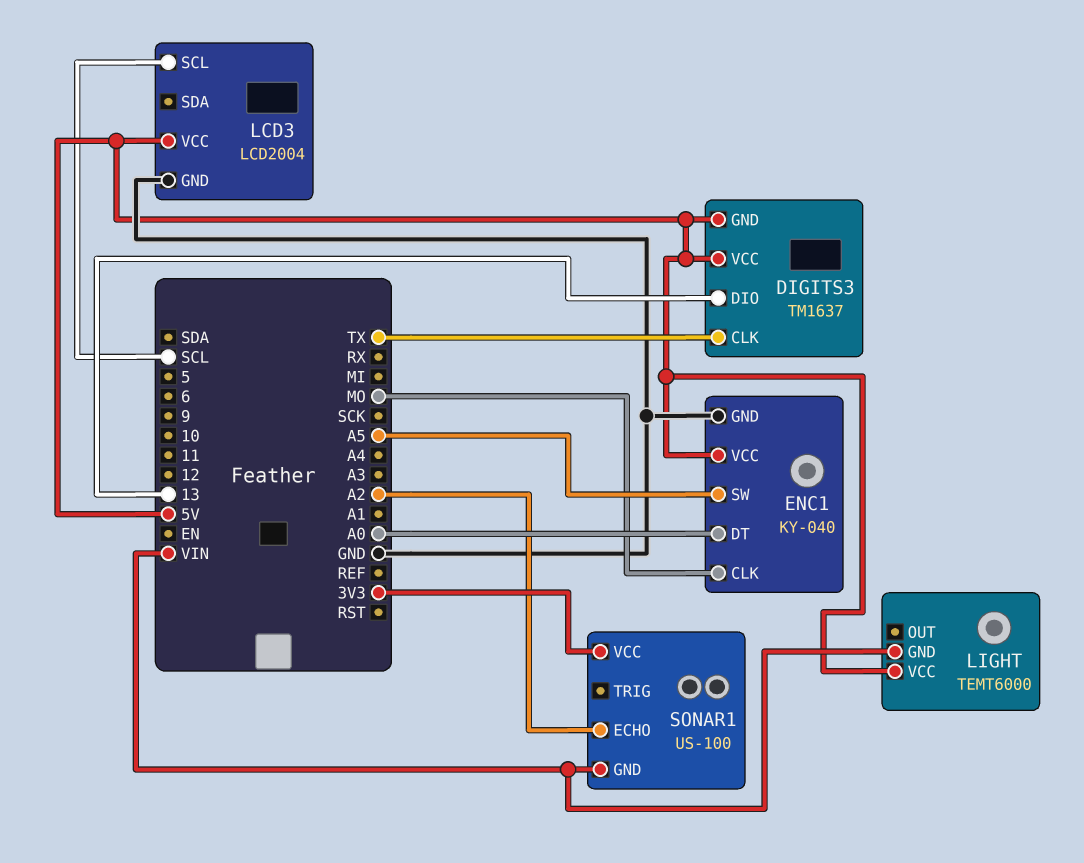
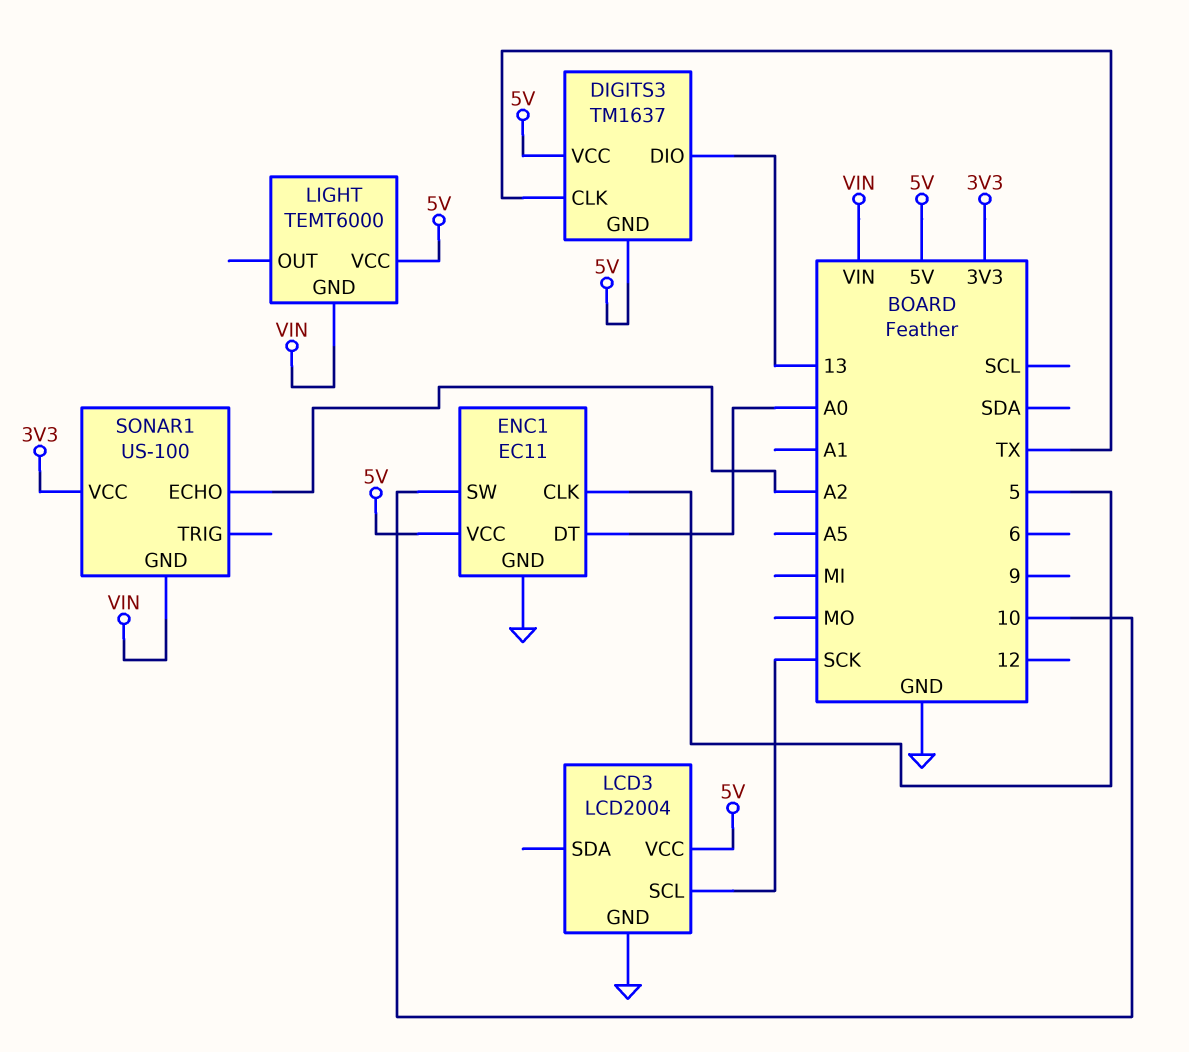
ENC1: KY-040 -> EC11
ENC1 pin CLK: MO -> 5
ENC1 pin SW: A5 -> 10
LCD3 pin SCL: SCL -> SCK

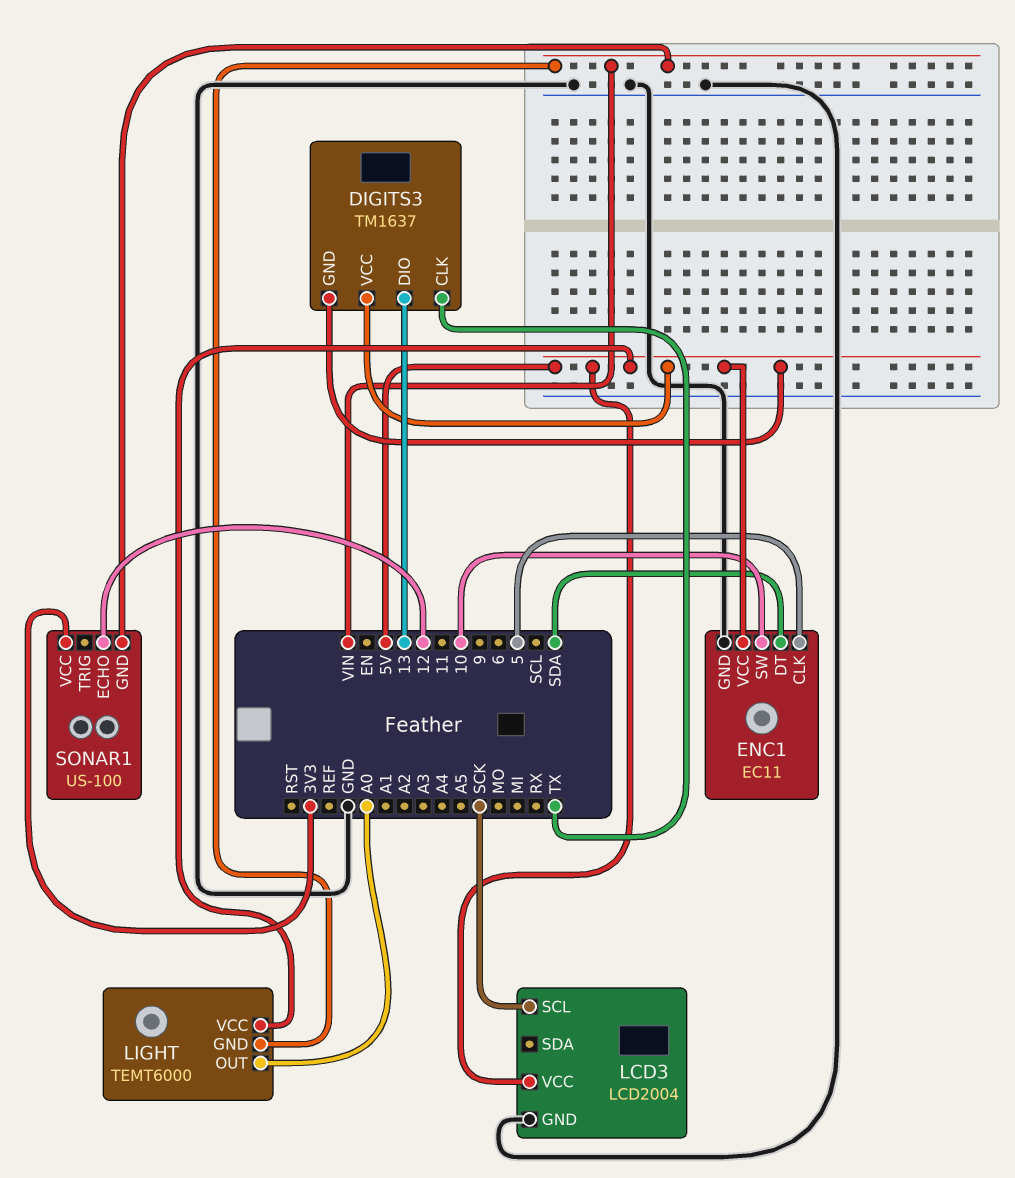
ENC1 pin DT: A0 -> SDA
LIGHT pin OUT: none -> A0
SONAR1 pin ECHO: A2 -> 12

